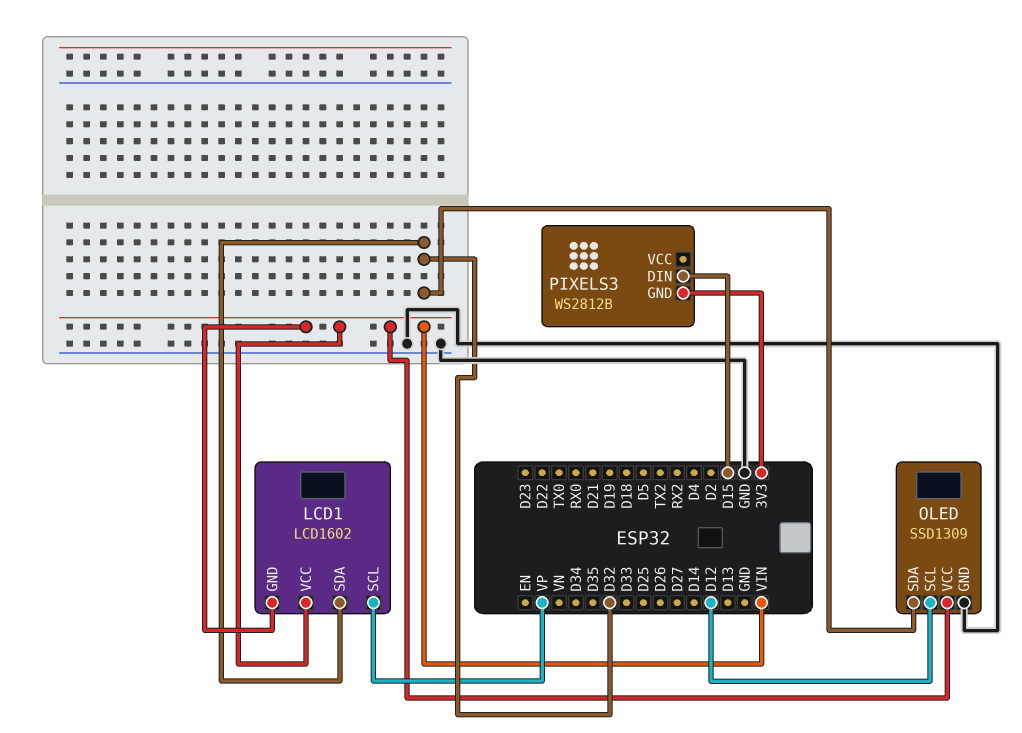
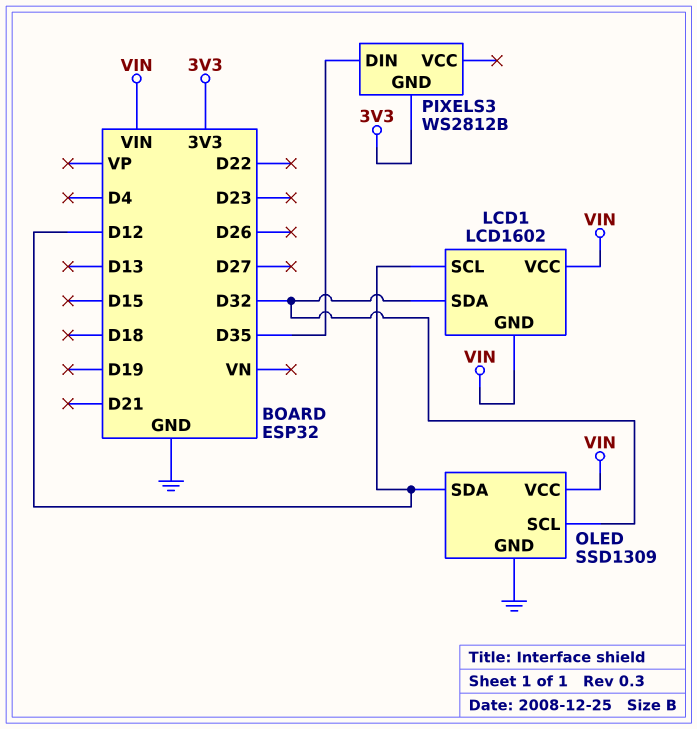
LCD1 pin SCL: VP -> D12
OLED pin SCL: D12 -> D32
OLED pin SDA: D32 -> D12
PIXELS3 pin DIN: D15 -> D35

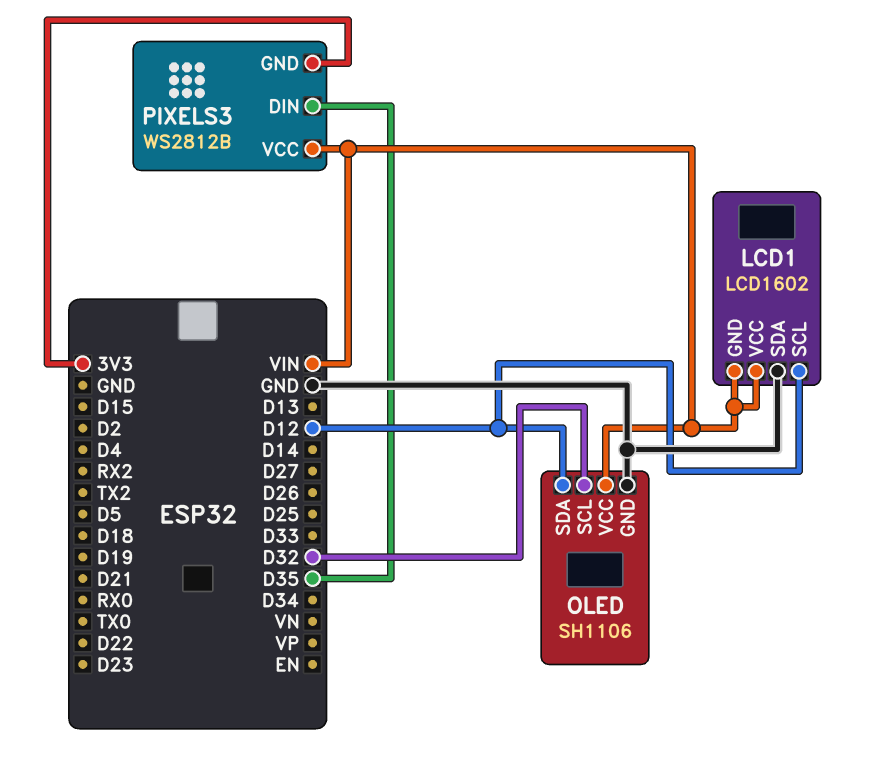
LCD1 pin SDA: D32 -> GND
OLED: SSD1309 -> SH1106
PIXELS3 pin VCC: none -> VIN

